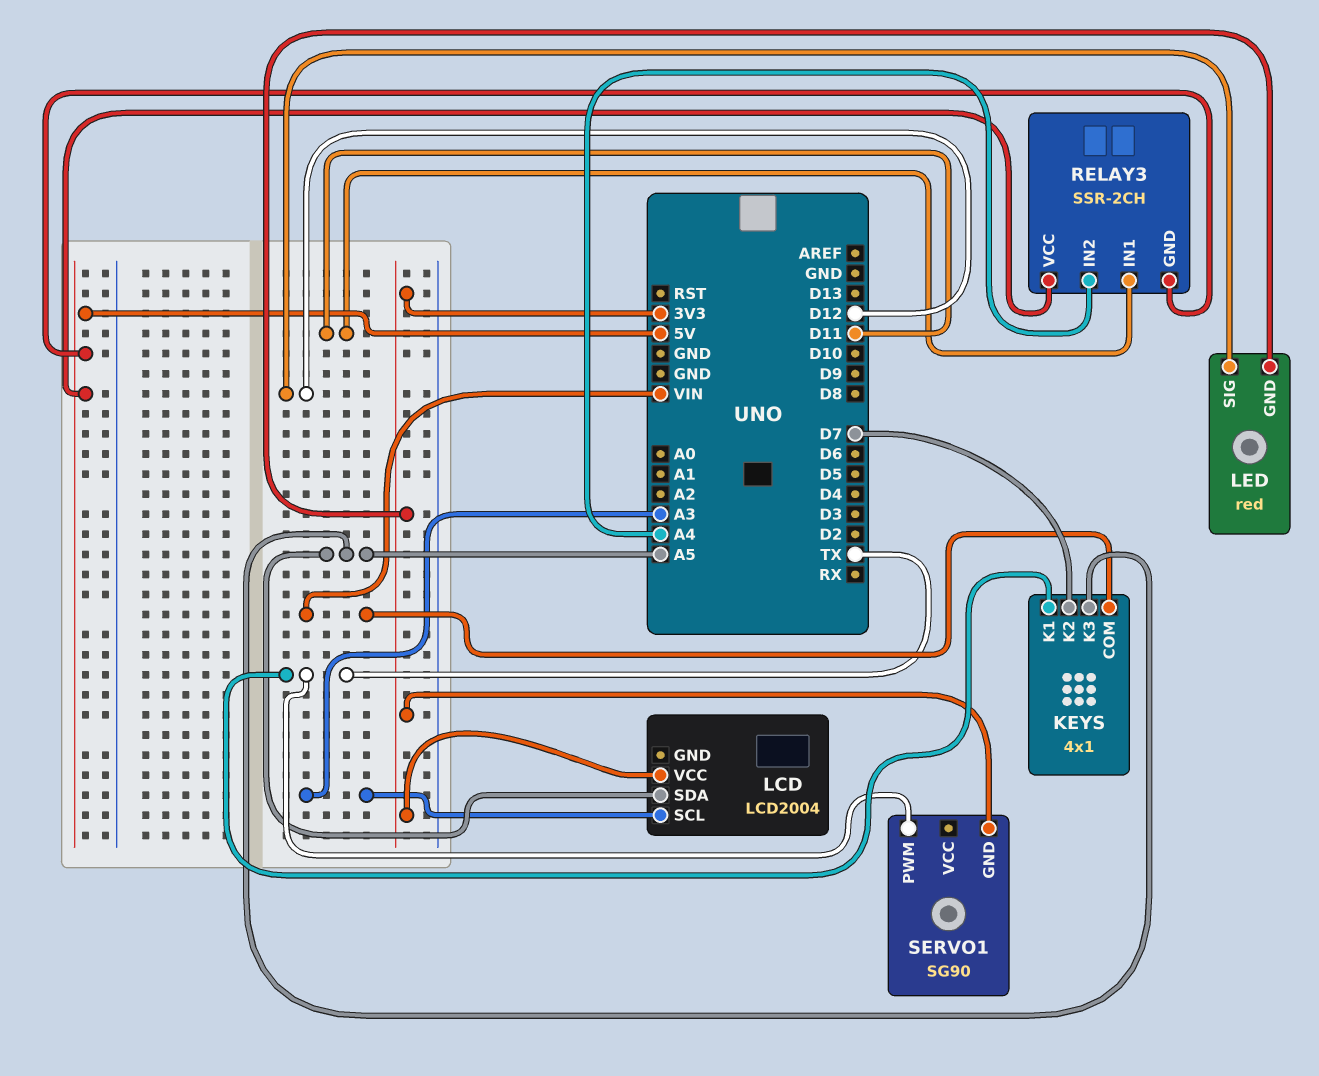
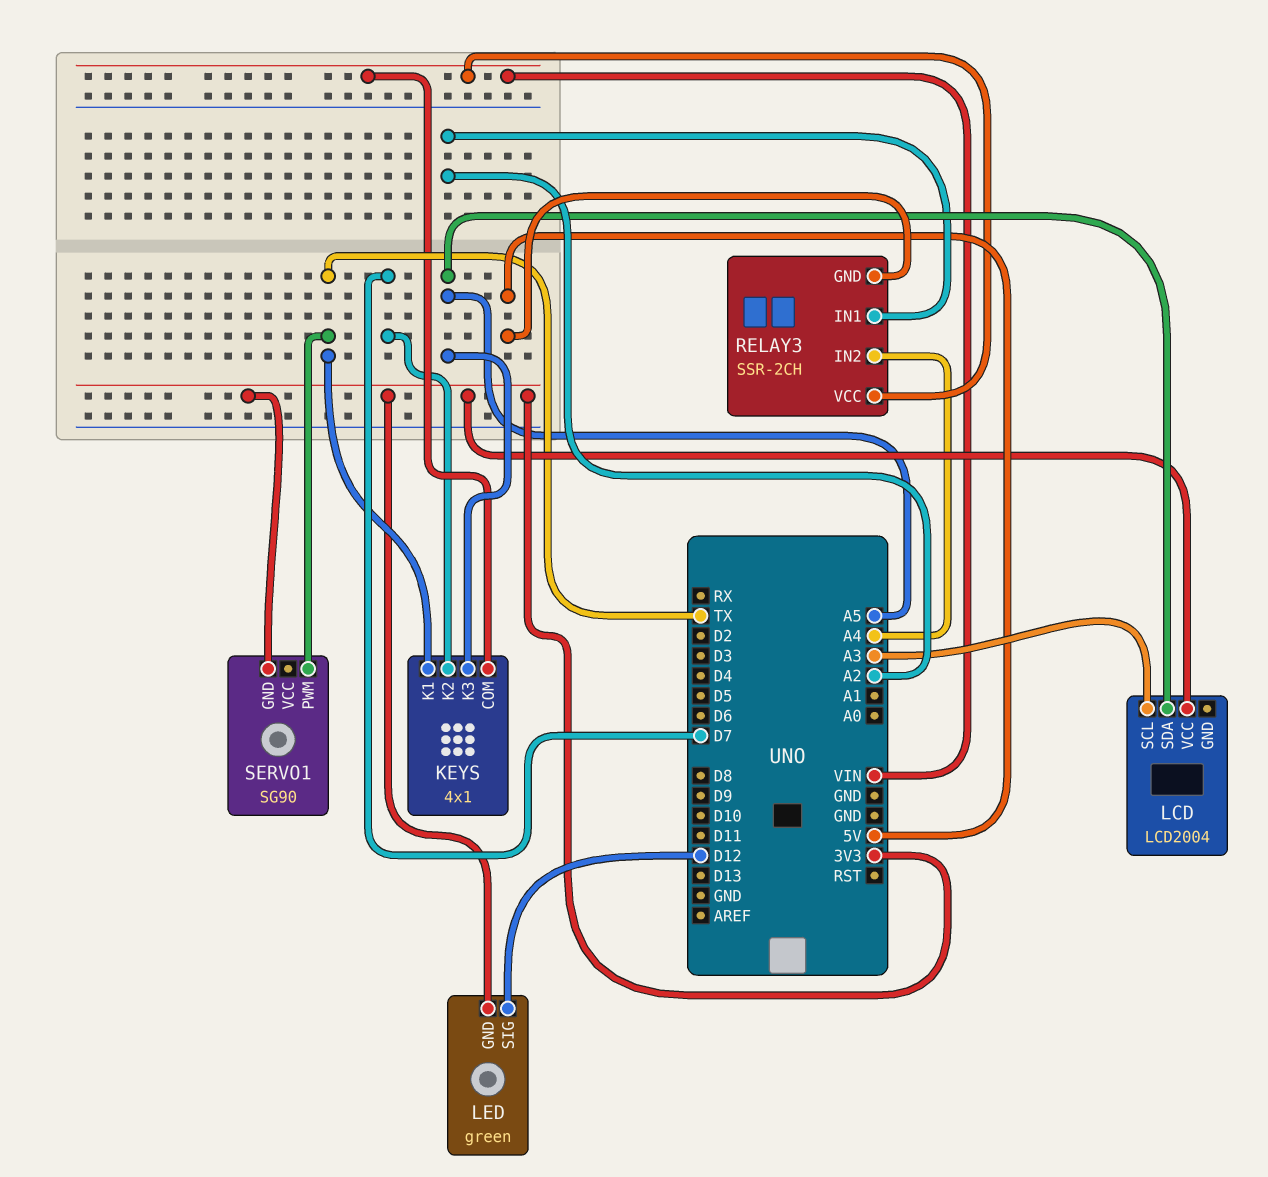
LED: red -> green
RELAY3 pin IN1: D11 -> A2
RELAY3 pin VCC: 5V -> VIN

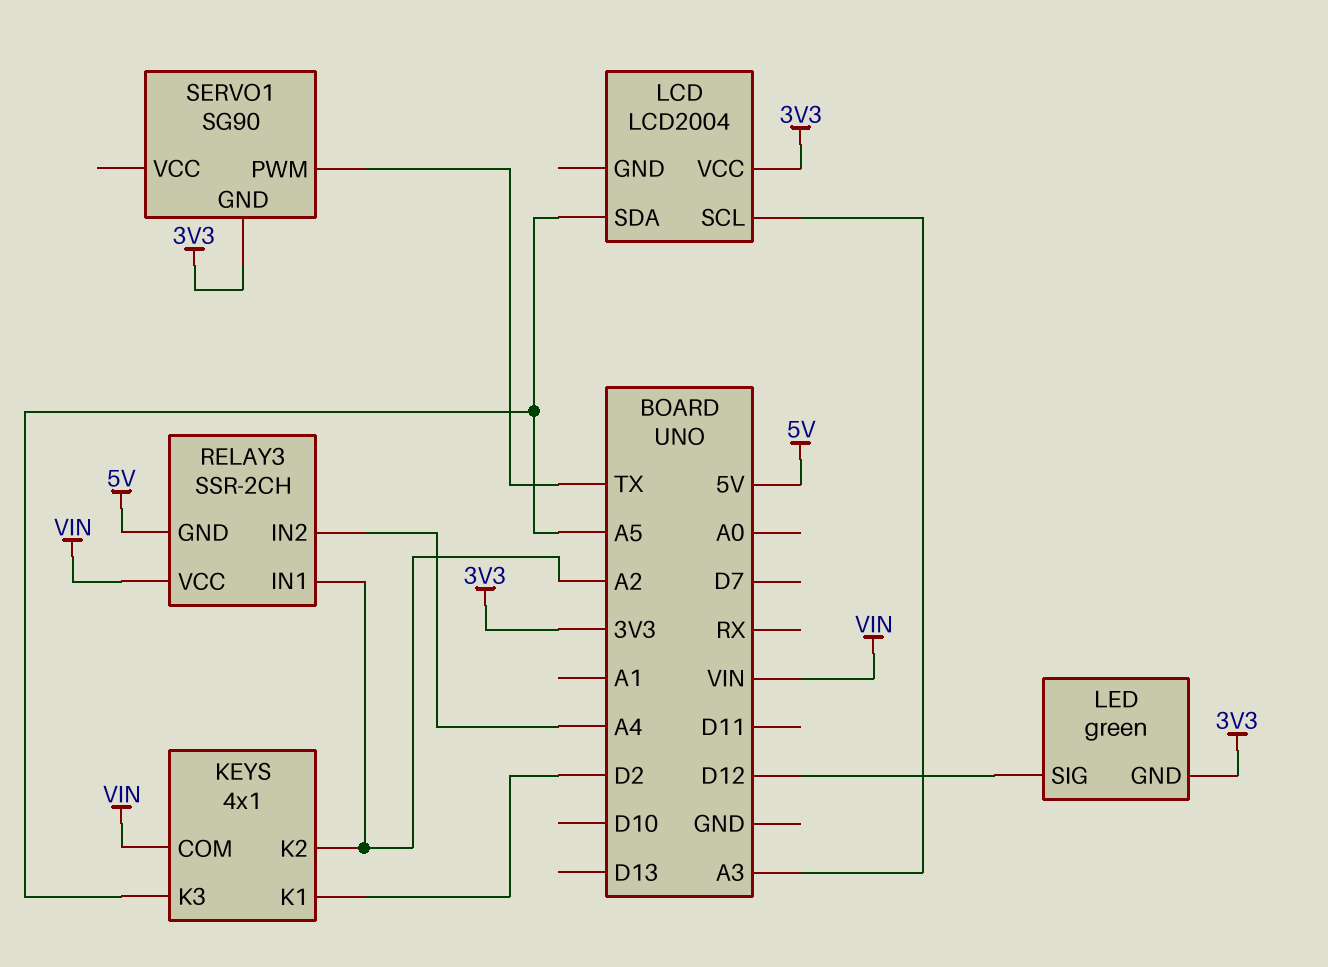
KEYS pin K1: TX -> D2
KEYS pin K2: D7 -> A2

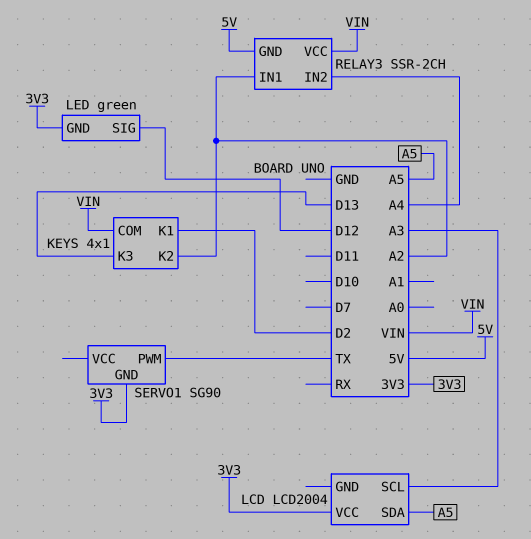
KEYS pin K3: A5 -> D13

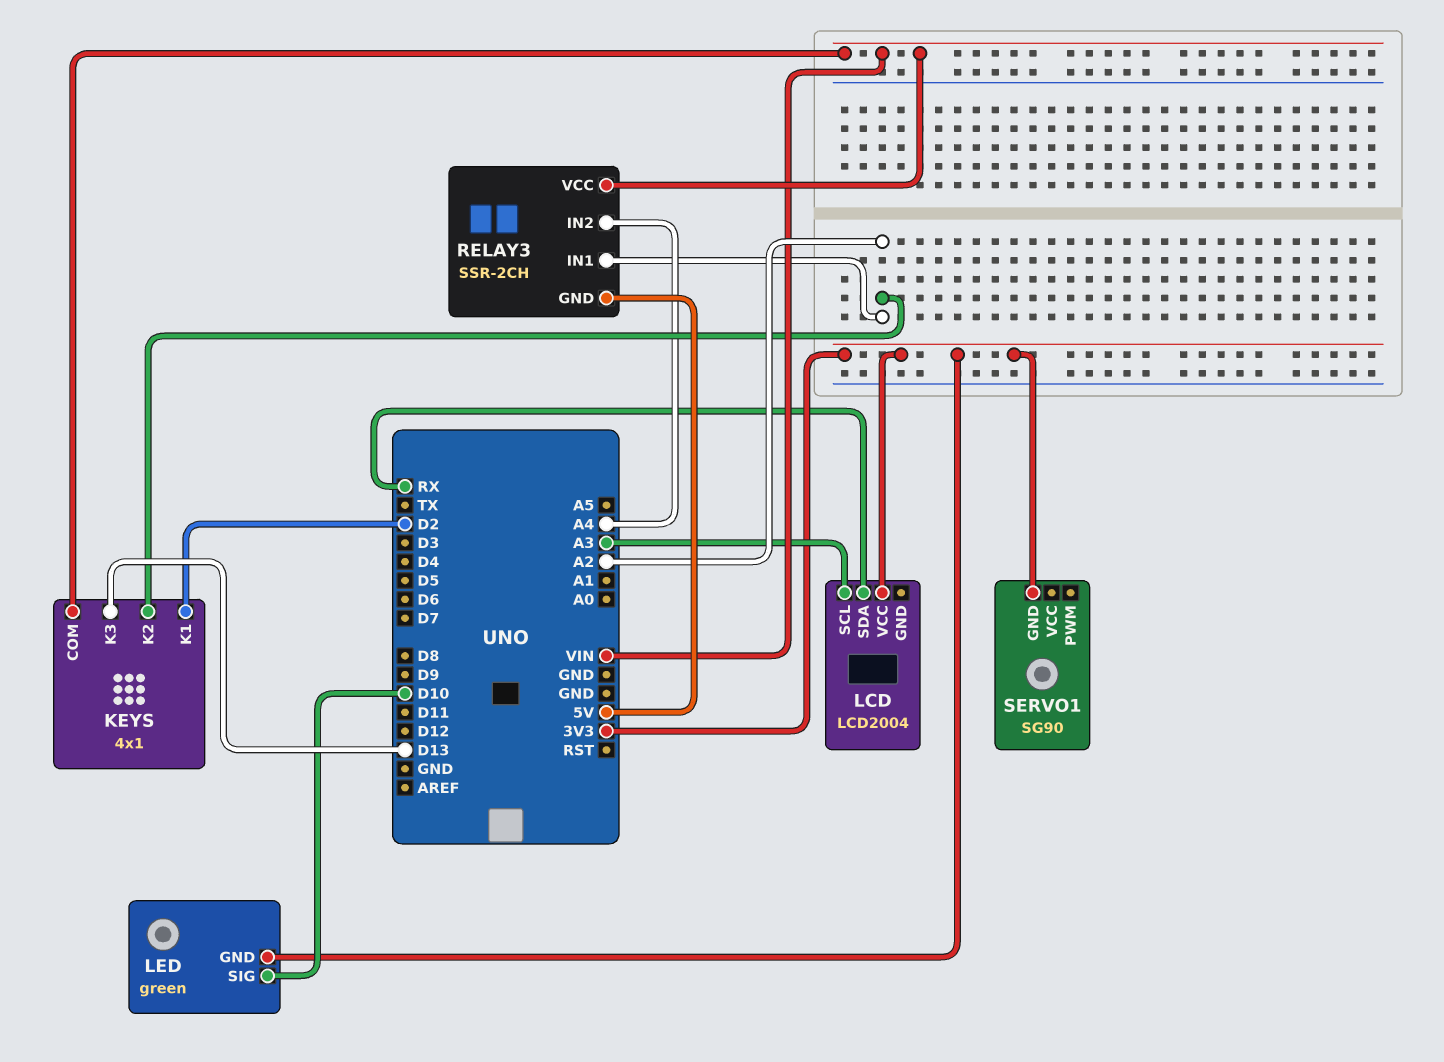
LCD pin SDA: A5 -> RX
LED pin SIG: D12 -> D10
SERVO1 pin PWM: TX -> none

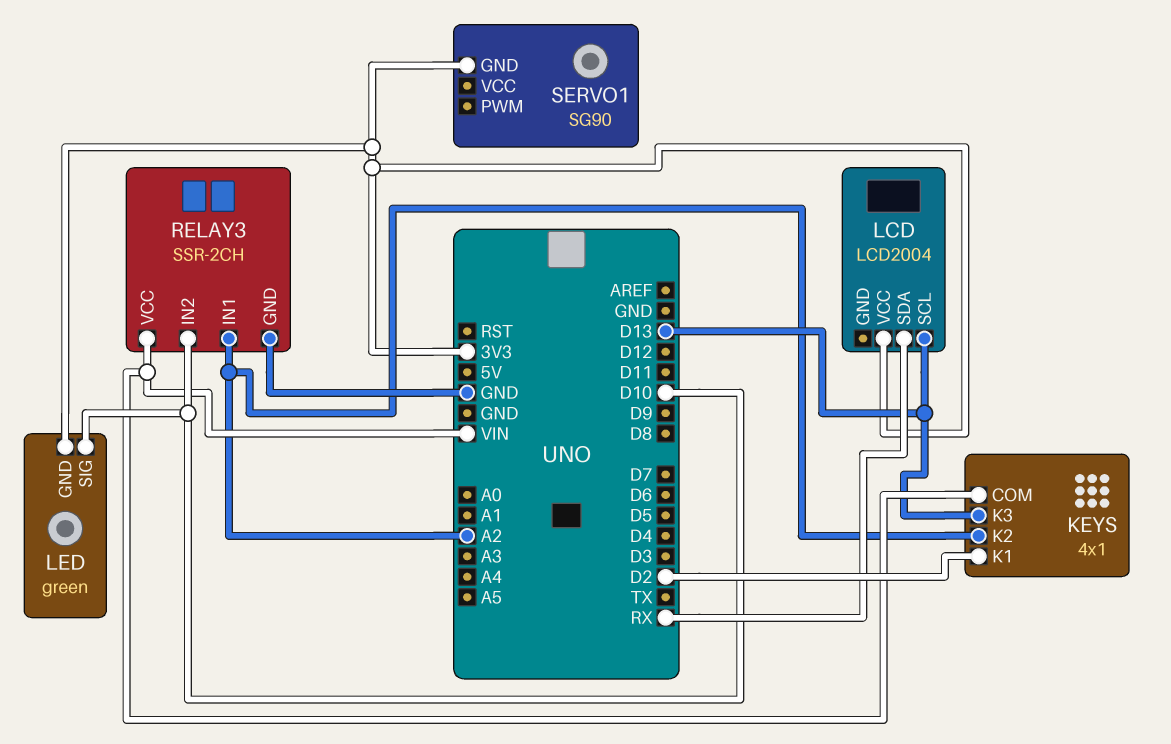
LCD pin SCL: A3 -> D13
RELAY3 pin GND: 5V -> GND
RELAY3 pin IN2: A4 -> D10

